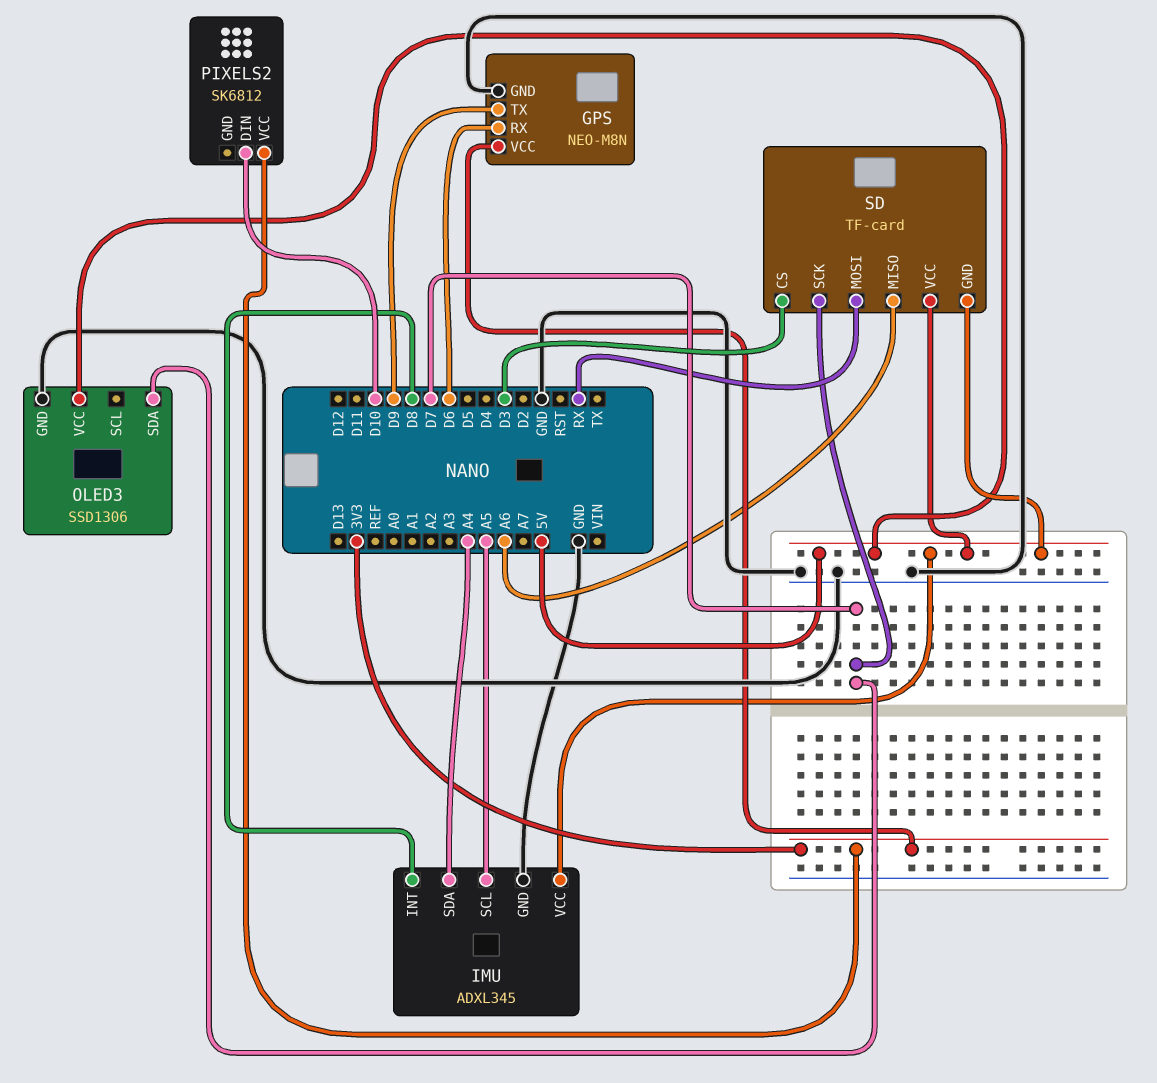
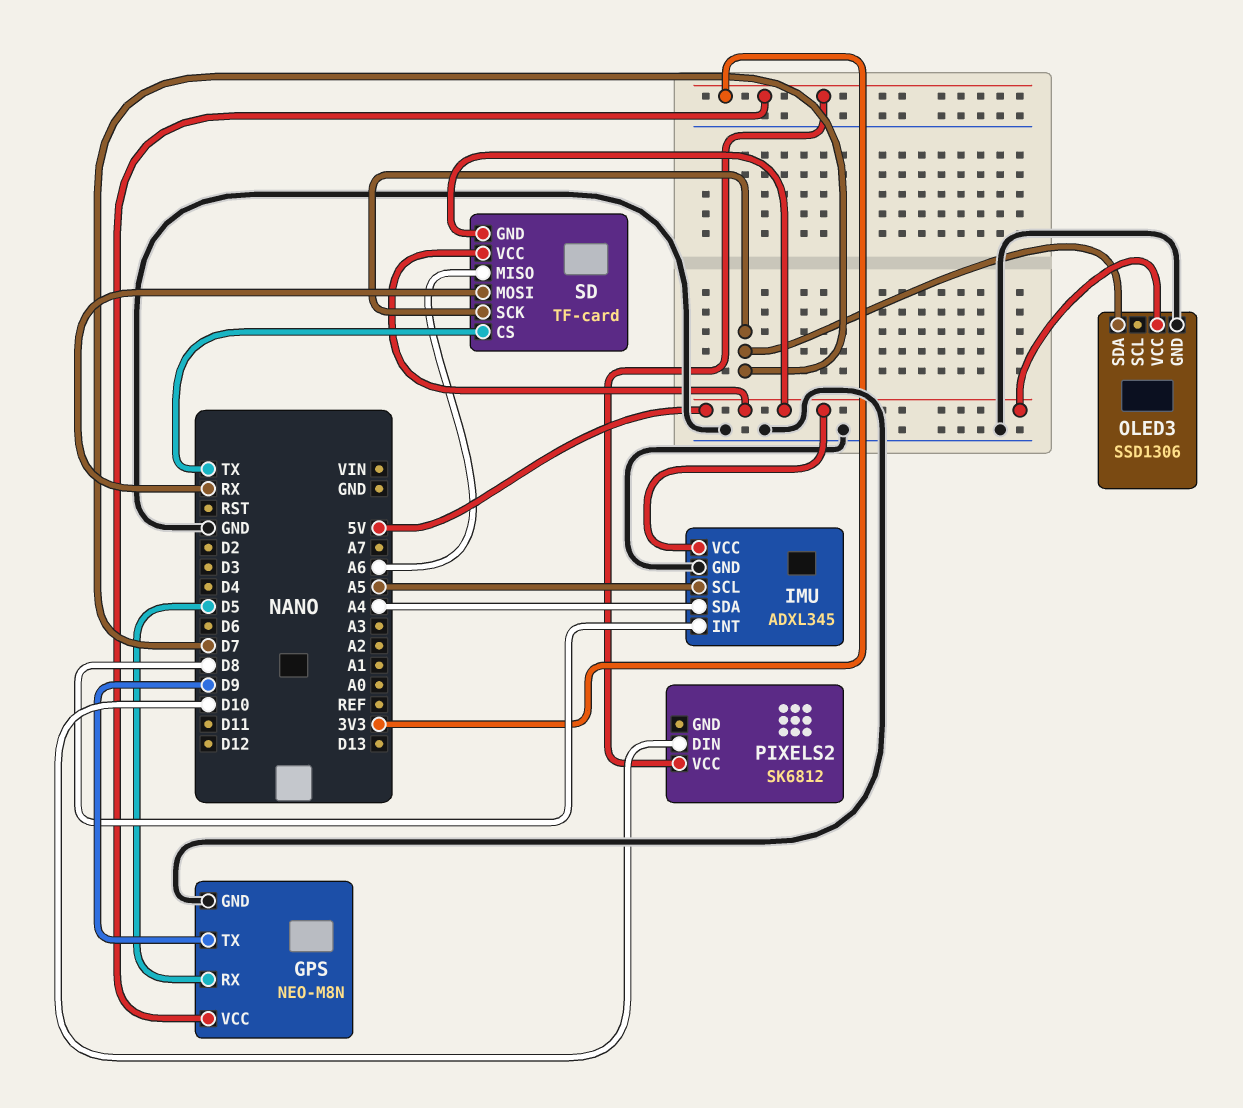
GPS pin RX: D6 -> D5
SD pin CS: D3 -> TX

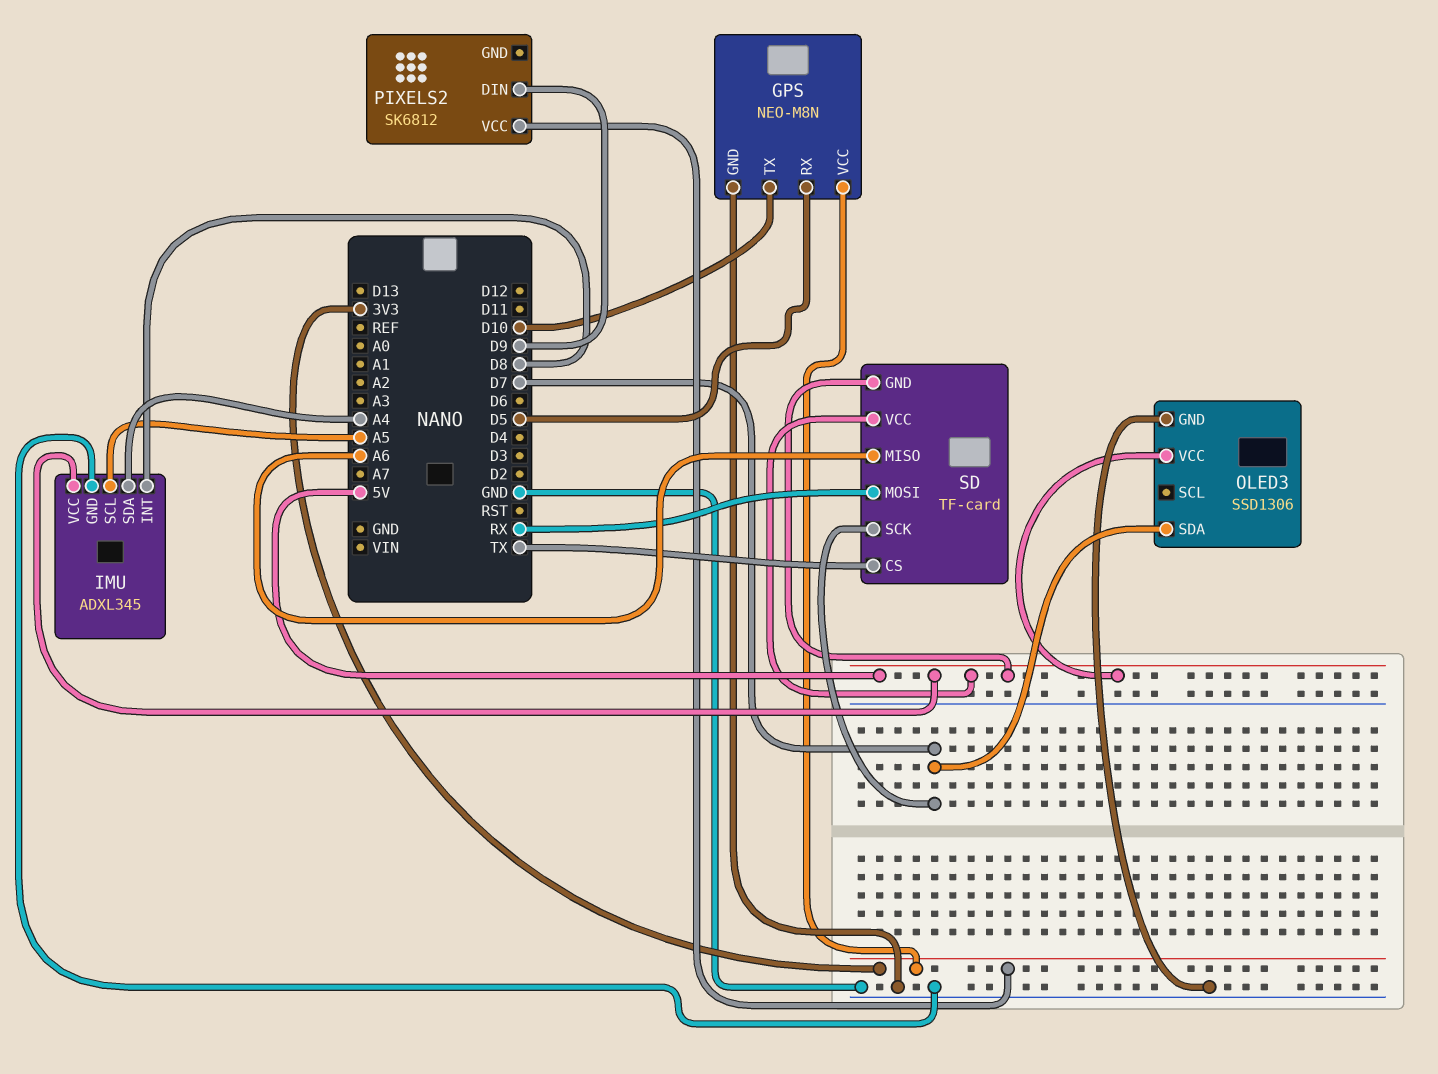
GPS pin TX: D9 -> D10
PIXELS2 pin DIN: D10 -> D9

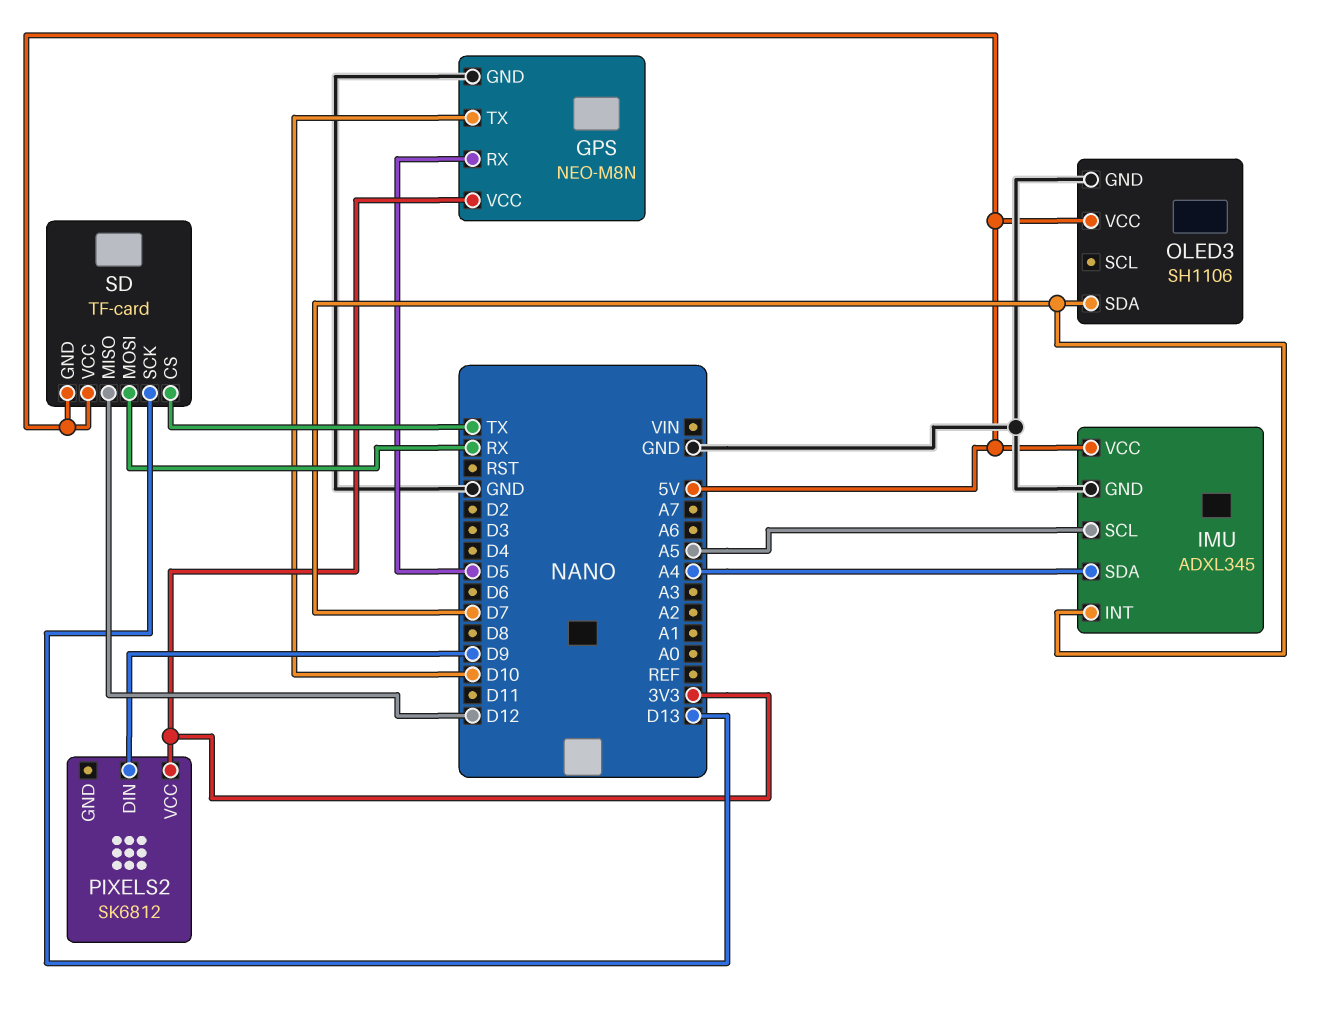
IMU pin INT: D8 -> D7
OLED3: SSD1306 -> SH1106
SD pin MISO: A6 -> D12
SD pin SCK: D7 -> D13

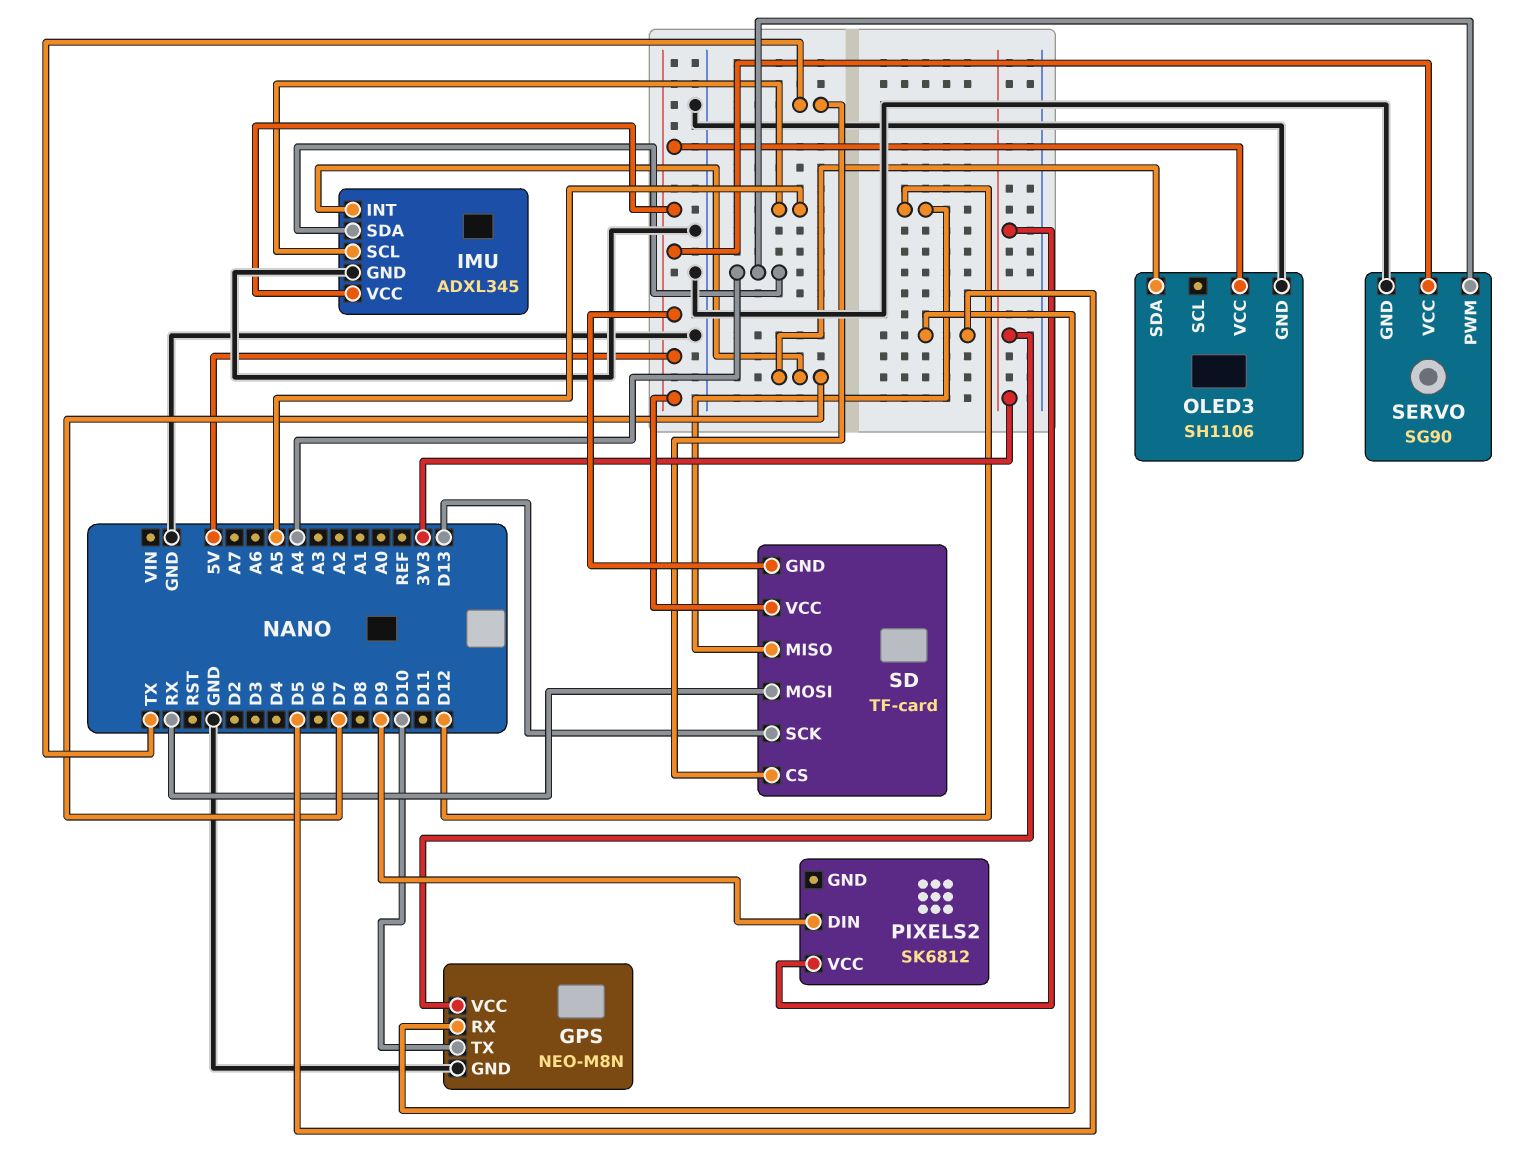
SERVO: none -> SG90
SERVO pin GND: none -> GND
SERVO pin PWM: none -> A4
SERVO pin VCC: none -> 5V

